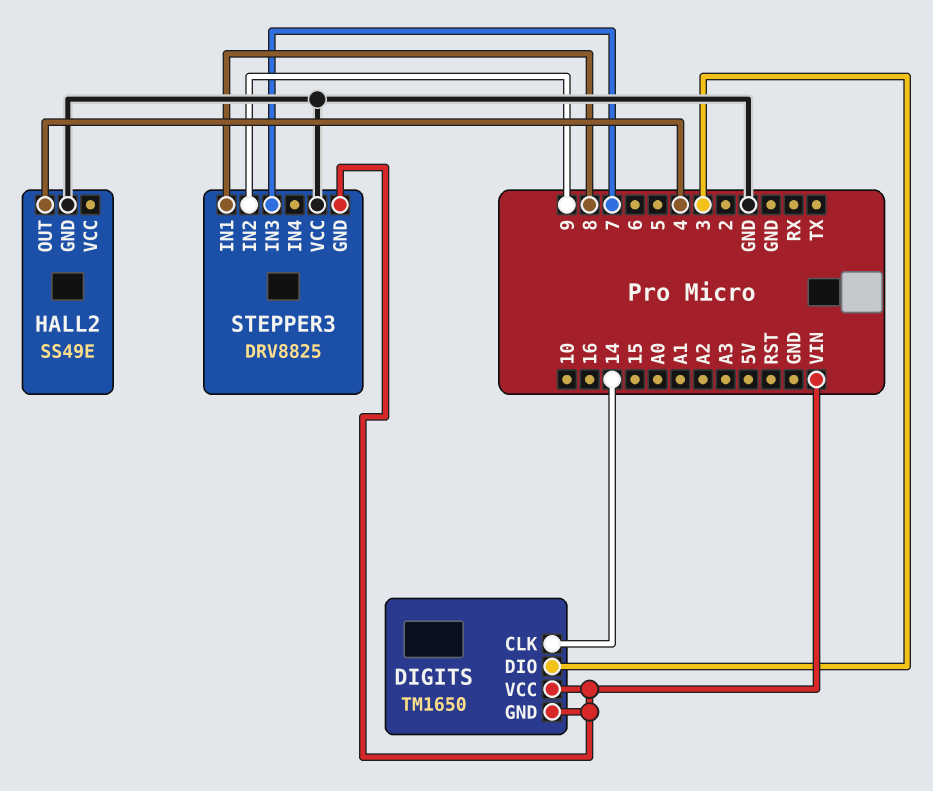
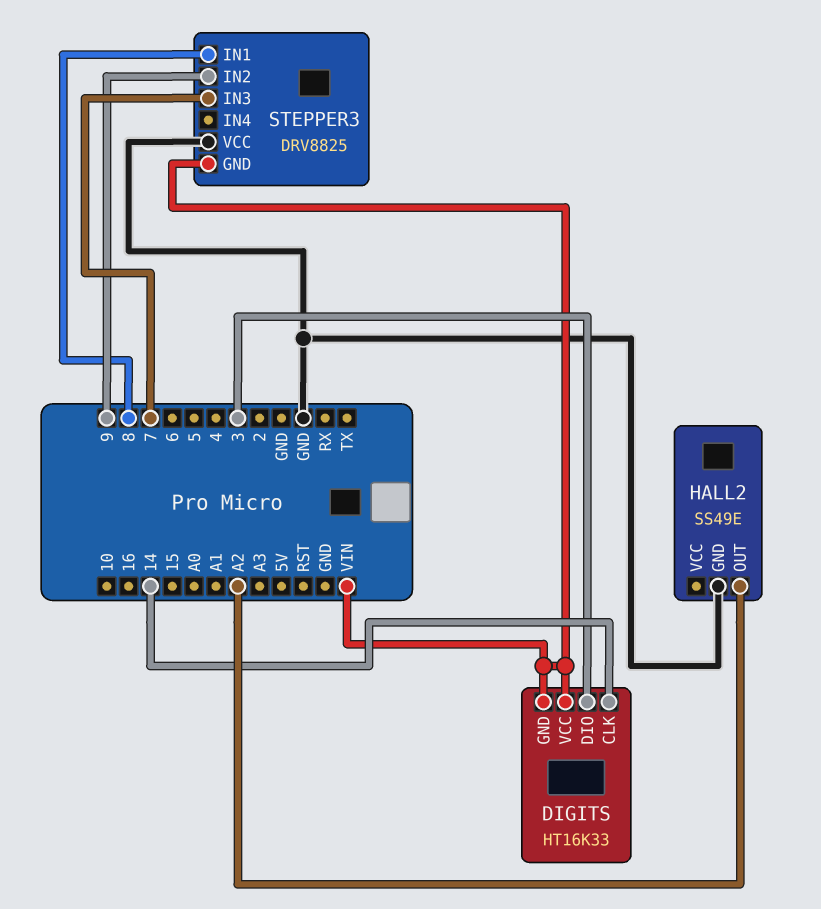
DIGITS: TM1650 -> HT16K33
HALL2 pin OUT: 4 -> A2

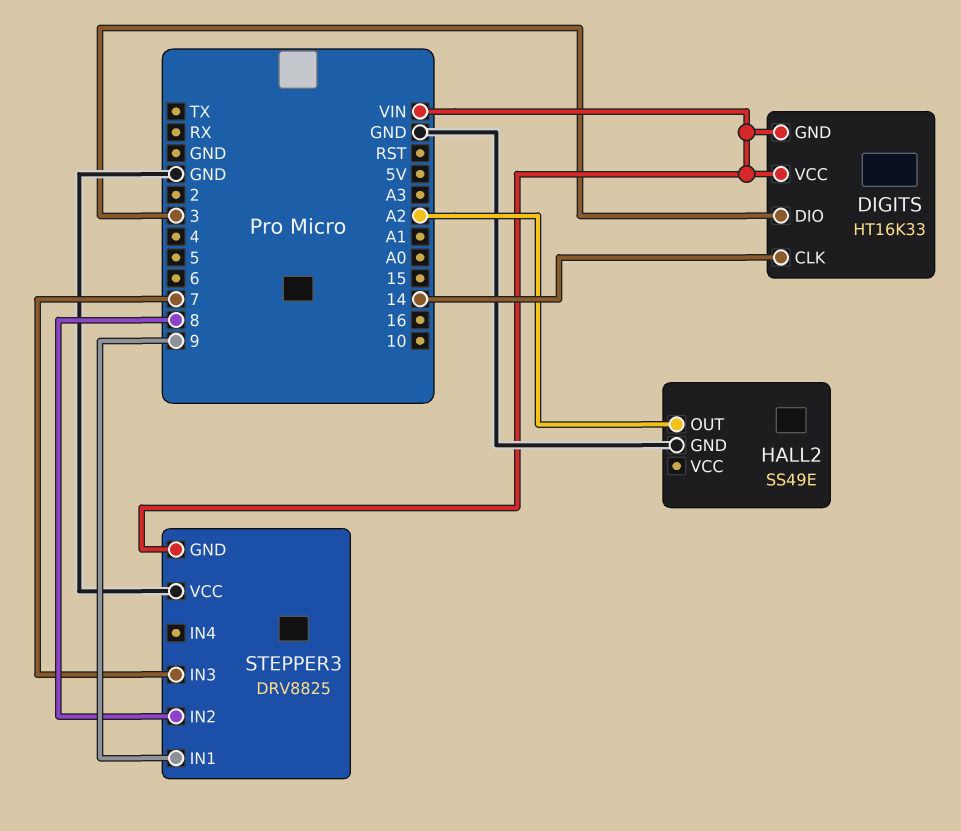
STEPPER3 pin IN1: 8 -> 9
STEPPER3 pin IN2: 9 -> 8

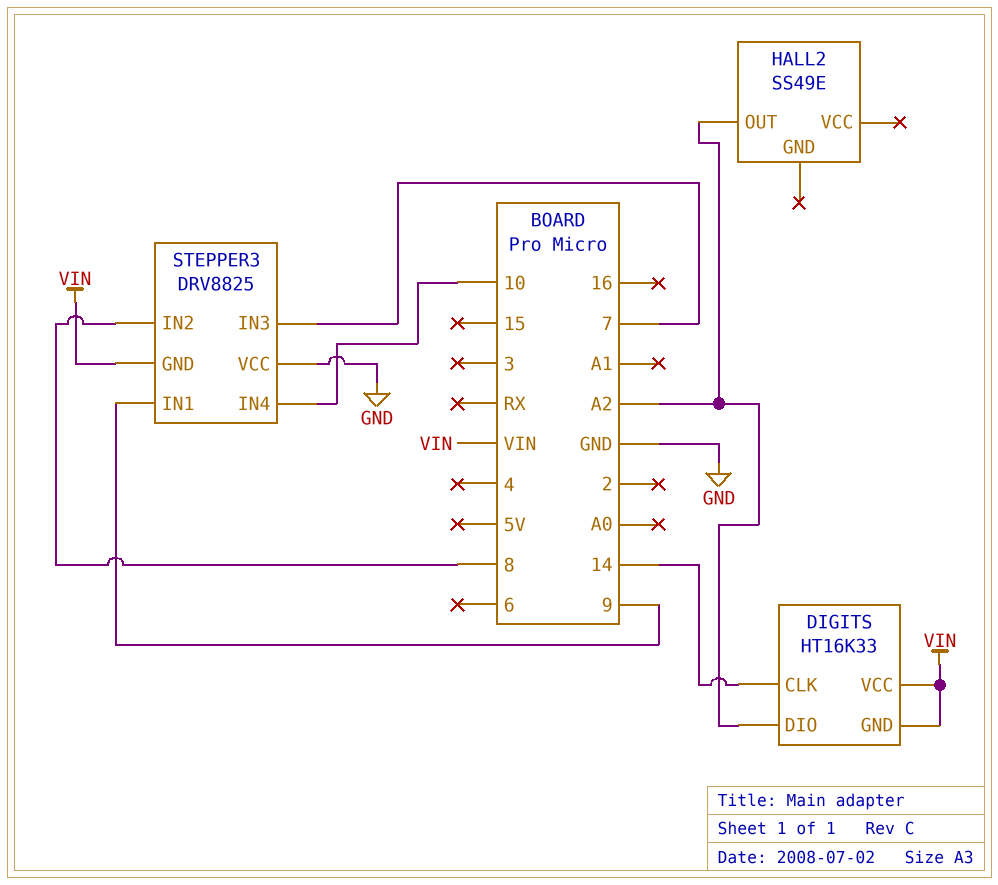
DIGITS pin DIO: 3 -> A2
HALL2 pin GND: GND -> none
STEPPER3 pin IN4: none -> 10

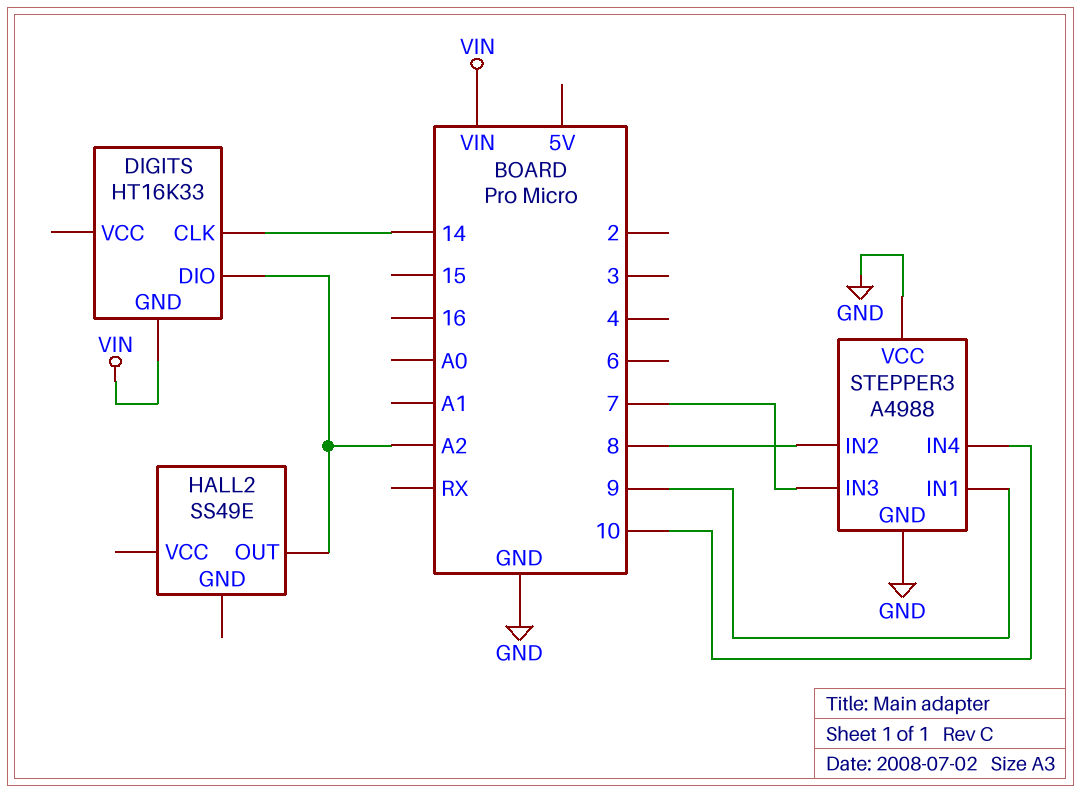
DIGITS pin VCC: VIN -> none
STEPPER3: DRV8825 -> A4988
STEPPER3 pin GND: VIN -> GND

